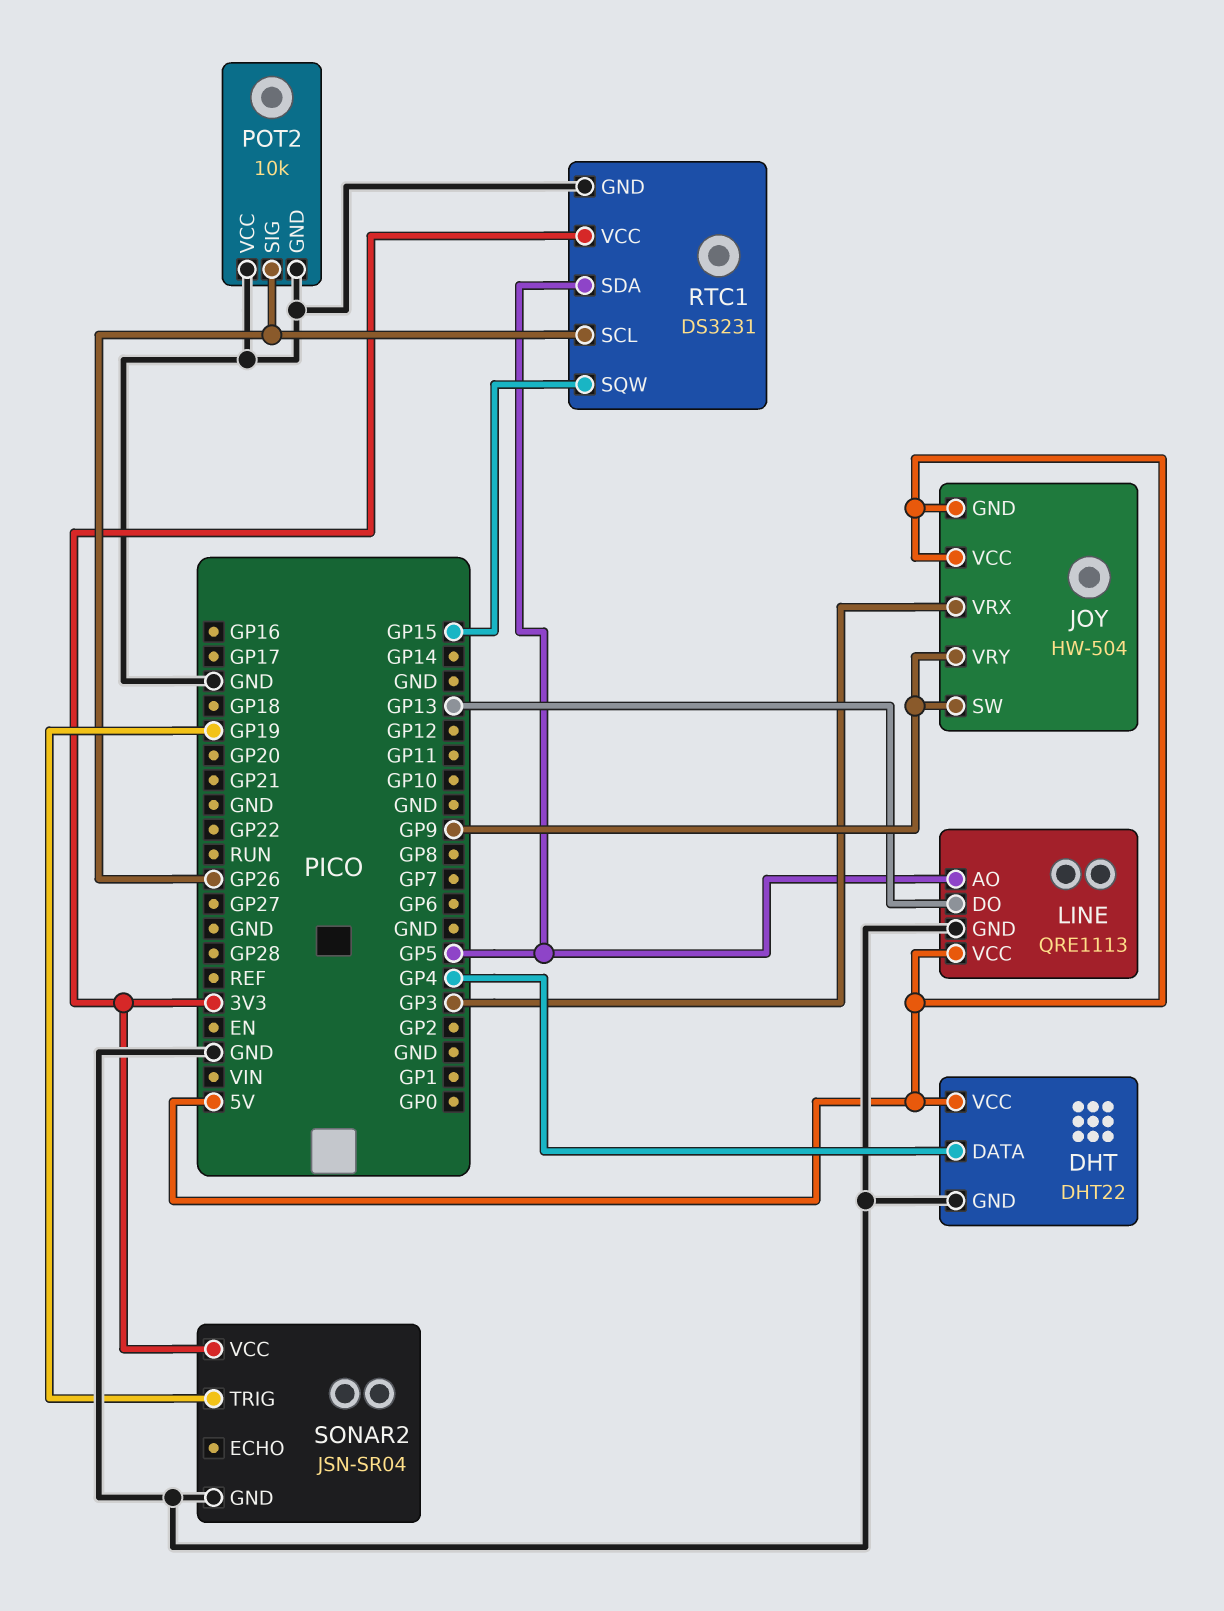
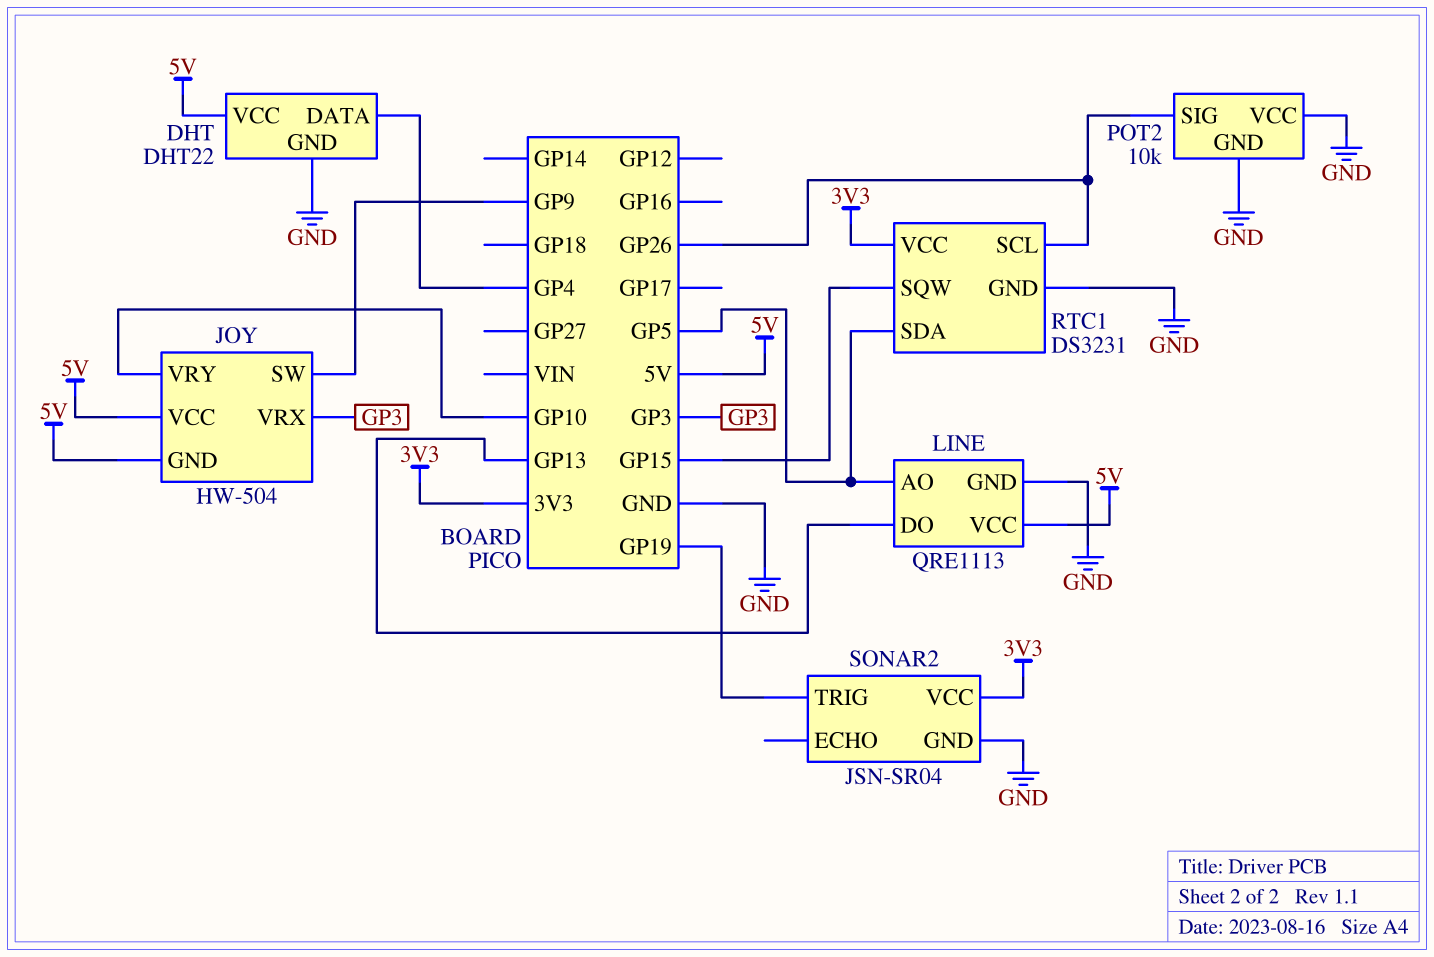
JOY pin VRY: GP9 -> GP10

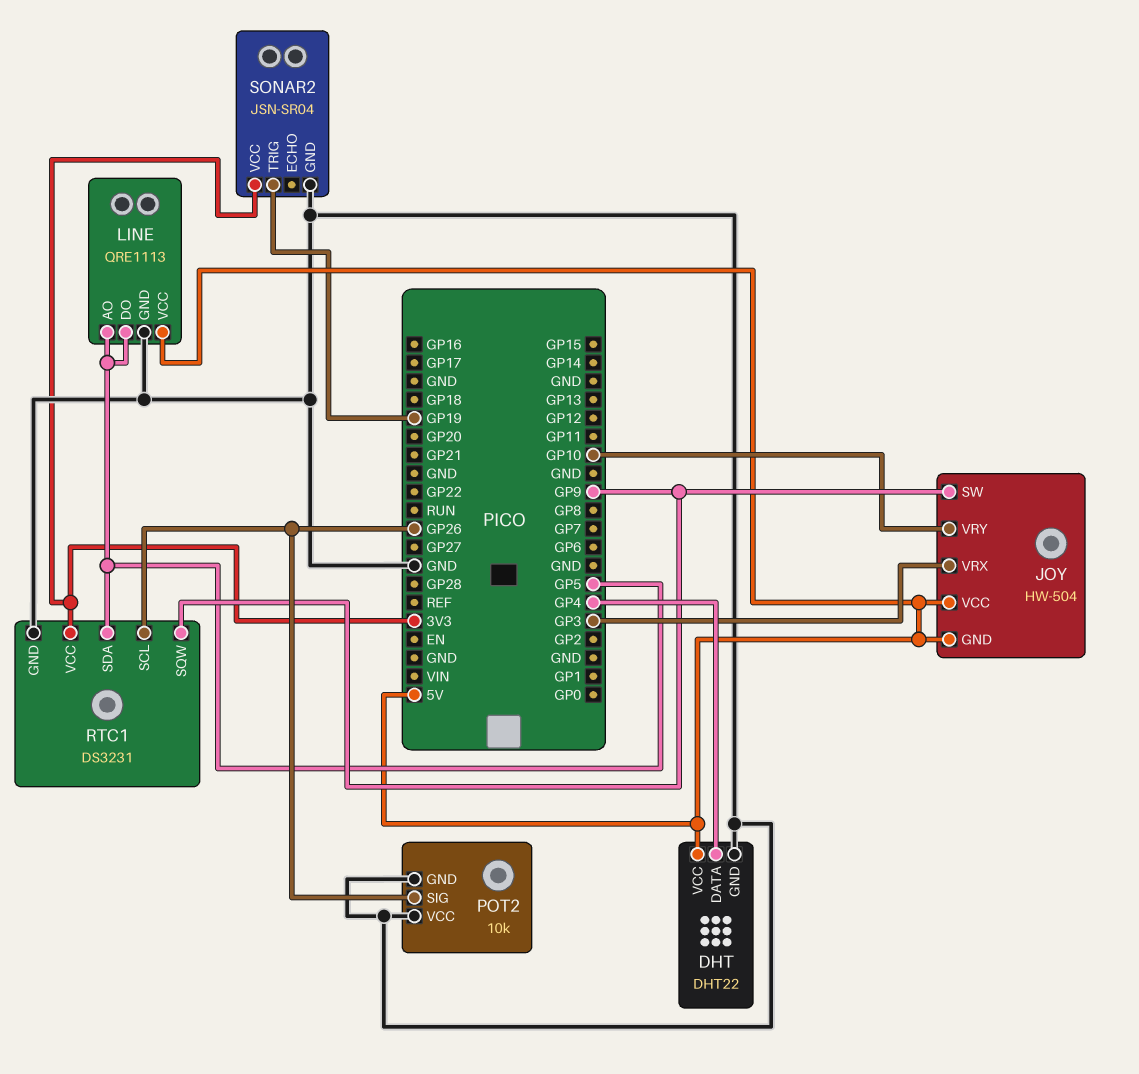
LINE pin DO: GP13 -> GP5
RTC1 pin SQW: GP15 -> GP9

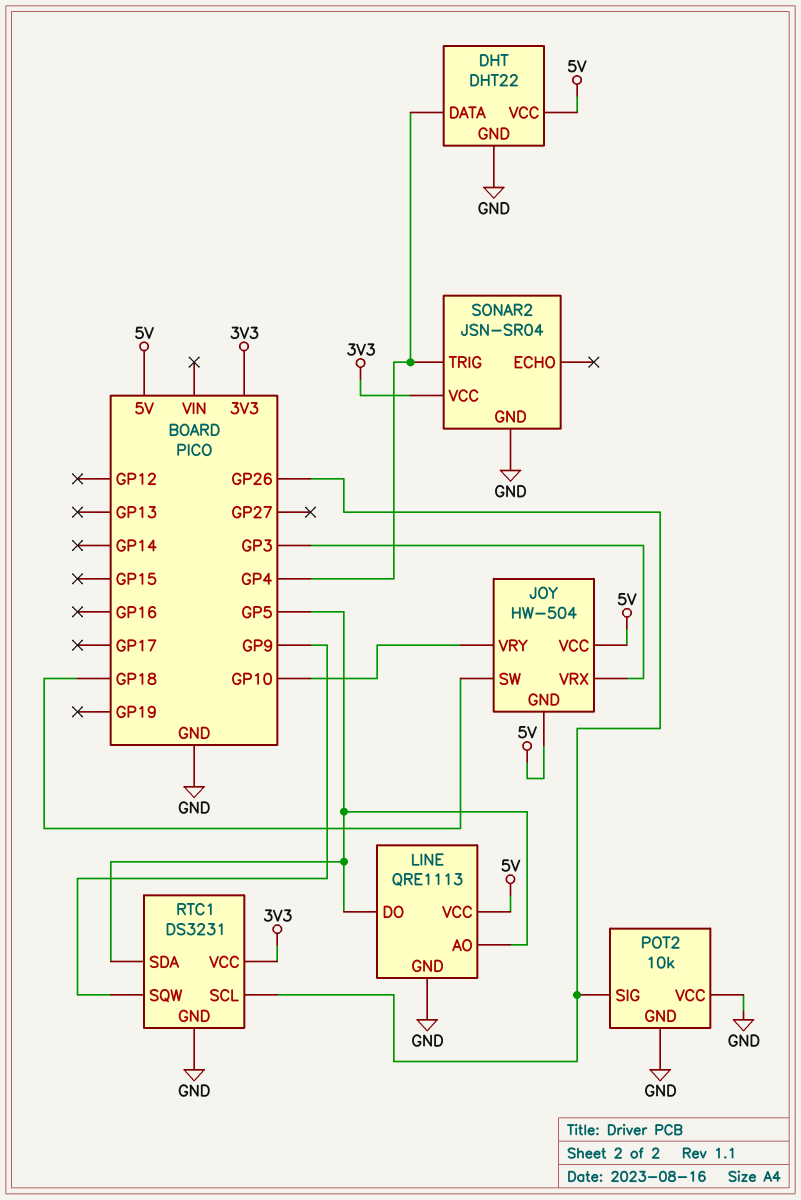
JOY pin SW: GP9 -> GP18
SONAR2 pin TRIG: GP19 -> GP4

